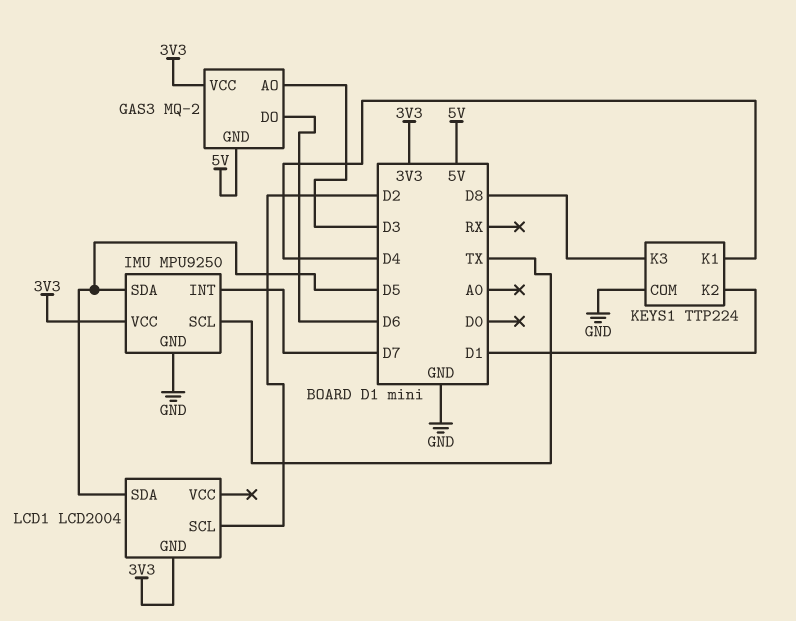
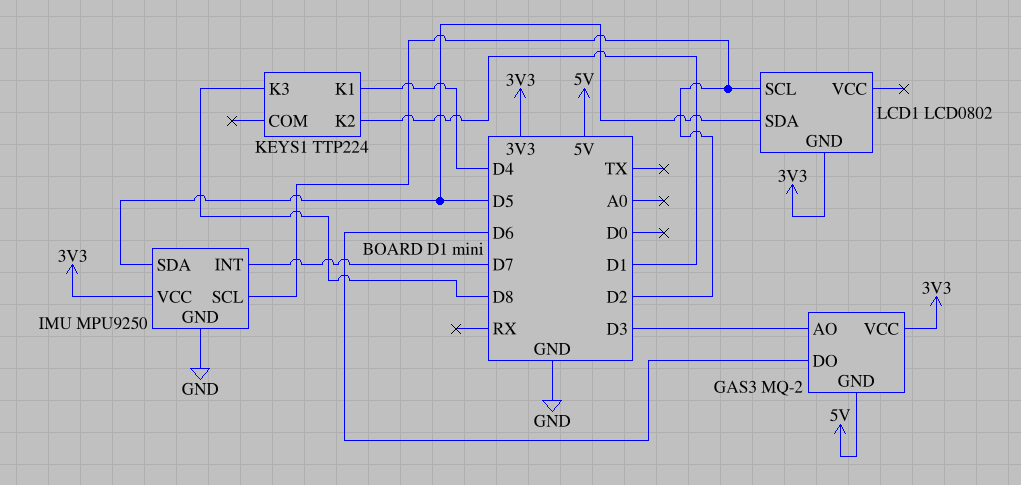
IMU pin SCL: TX -> D2
KEYS1 pin COM: GND -> none
LCD1: LCD2004 -> LCD0802

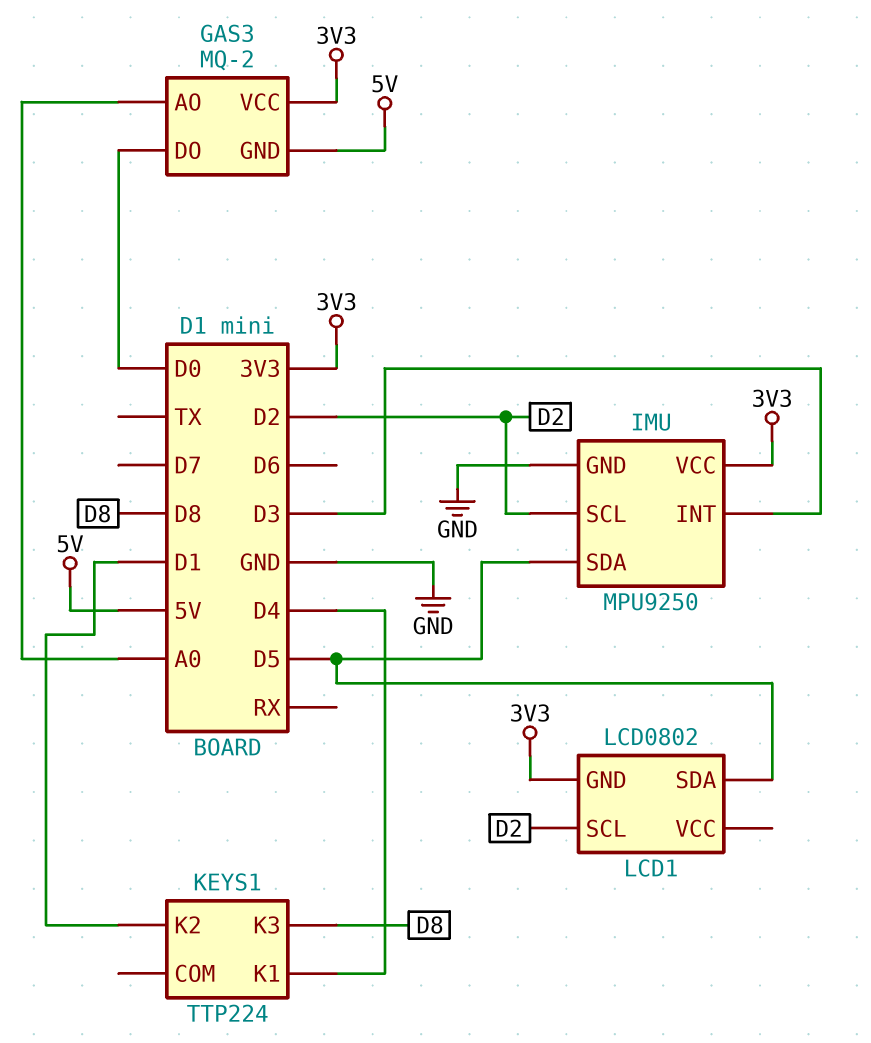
GAS3 pin AO: D3 -> A0
GAS3 pin DO: D6 -> D0
IMU pin INT: D7 -> D3

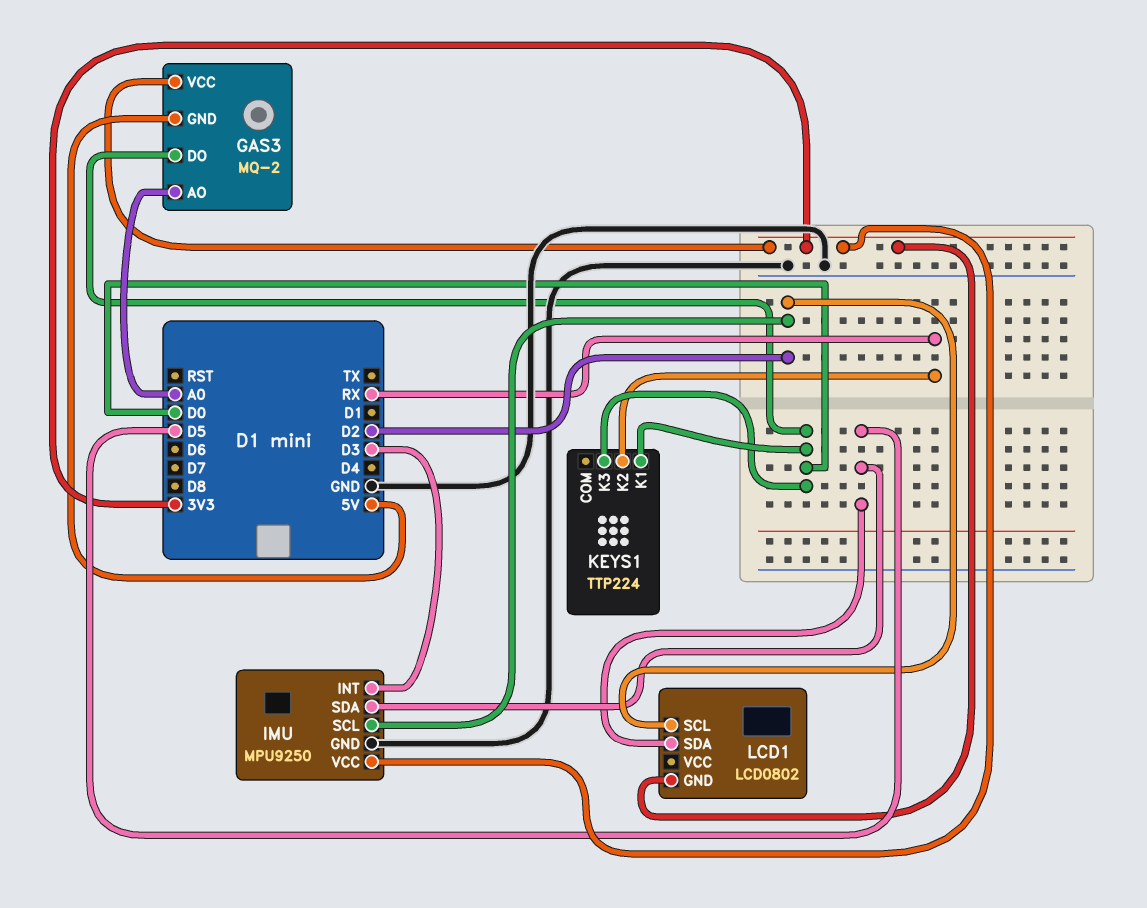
KEYS1 pin K1: D4 -> D0
KEYS1 pin K2: D1 -> RX
KEYS1 pin K3: D8 -> D0

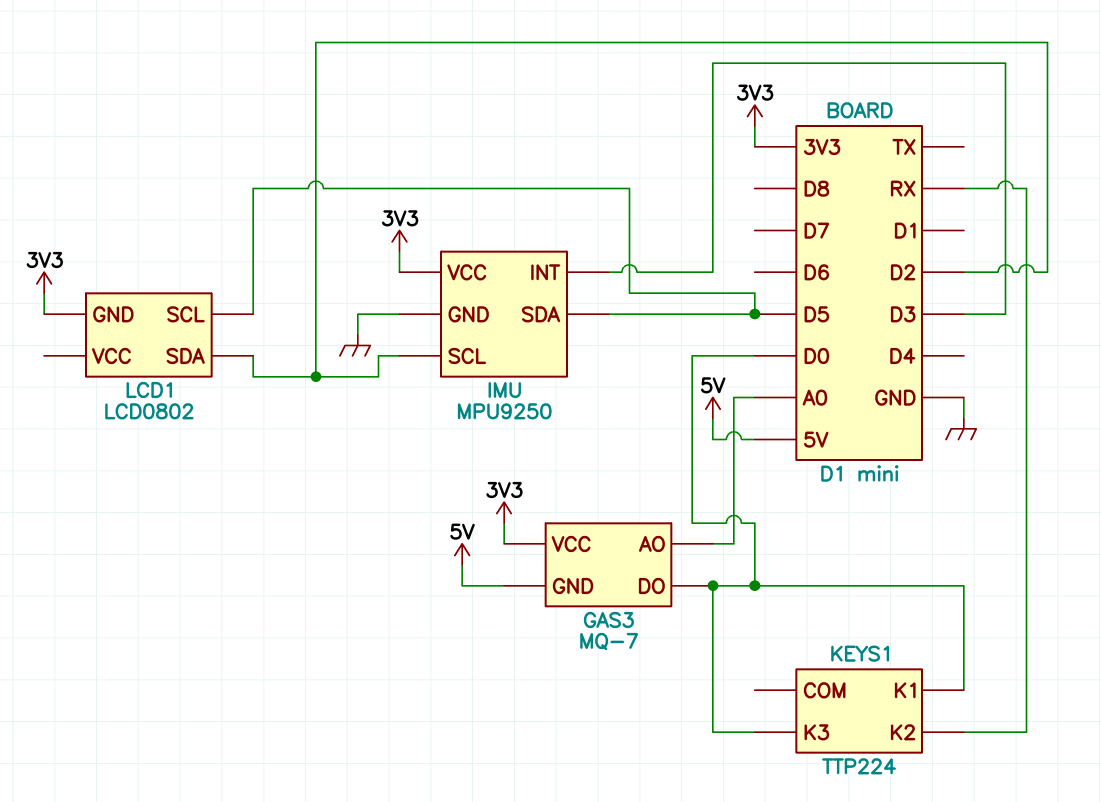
GAS3: MQ-2 -> MQ-7
LCD1 pin SCL: D2 -> D5
LCD1 pin SDA: D5 -> D2

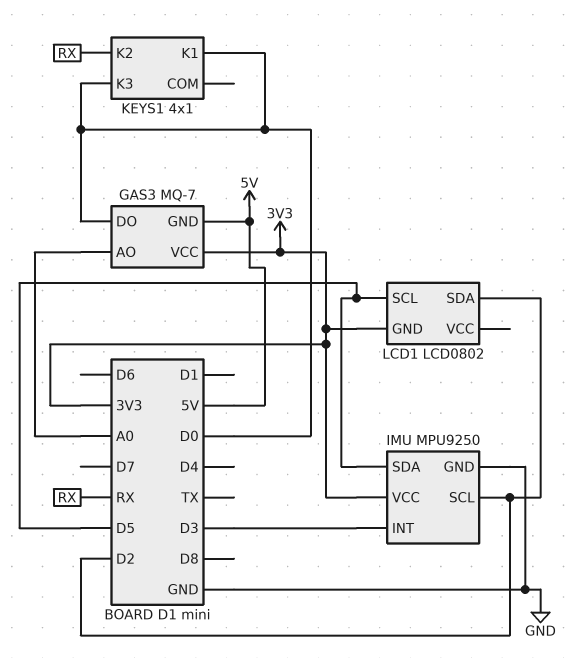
KEYS1: TTP224 -> 4x1

